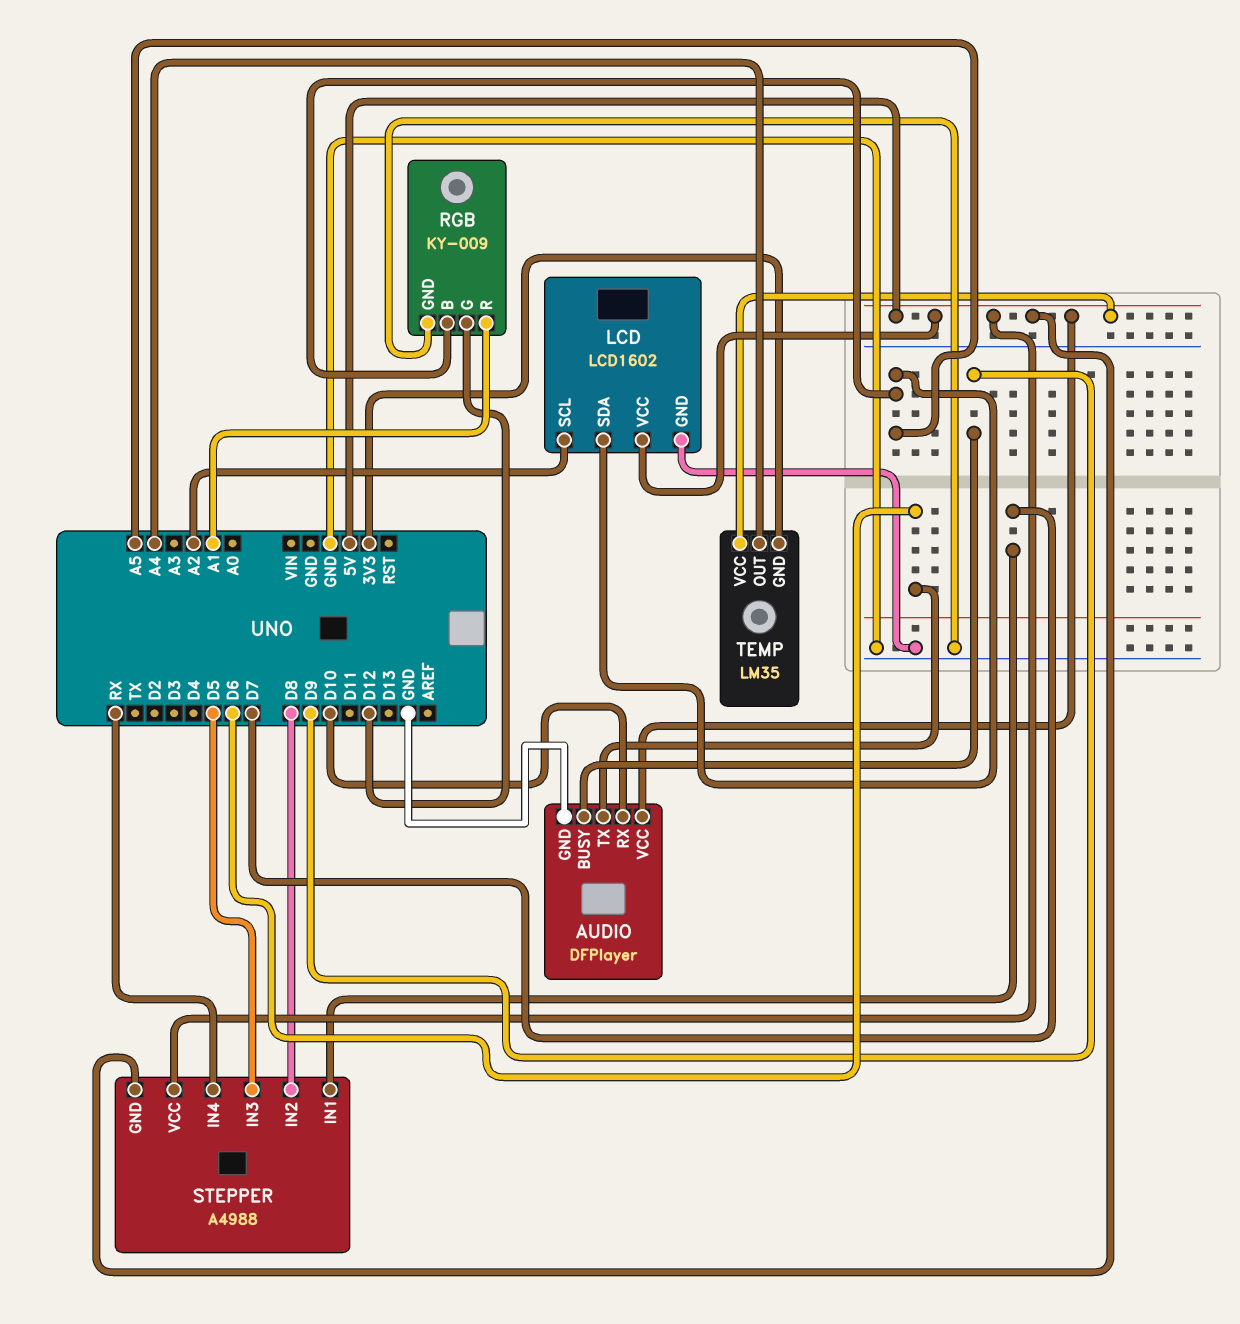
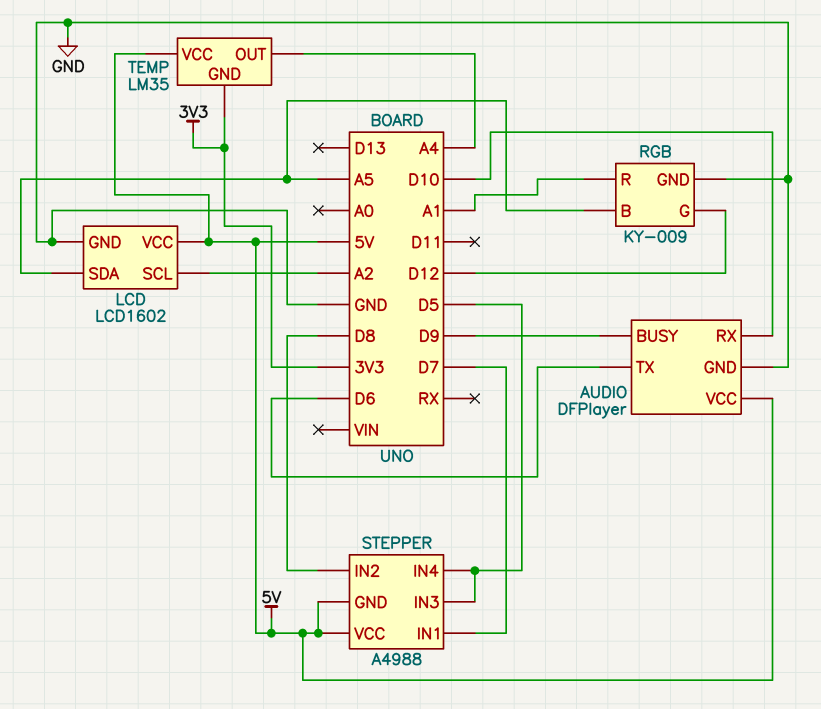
STEPPER pin IN4: RX -> D5

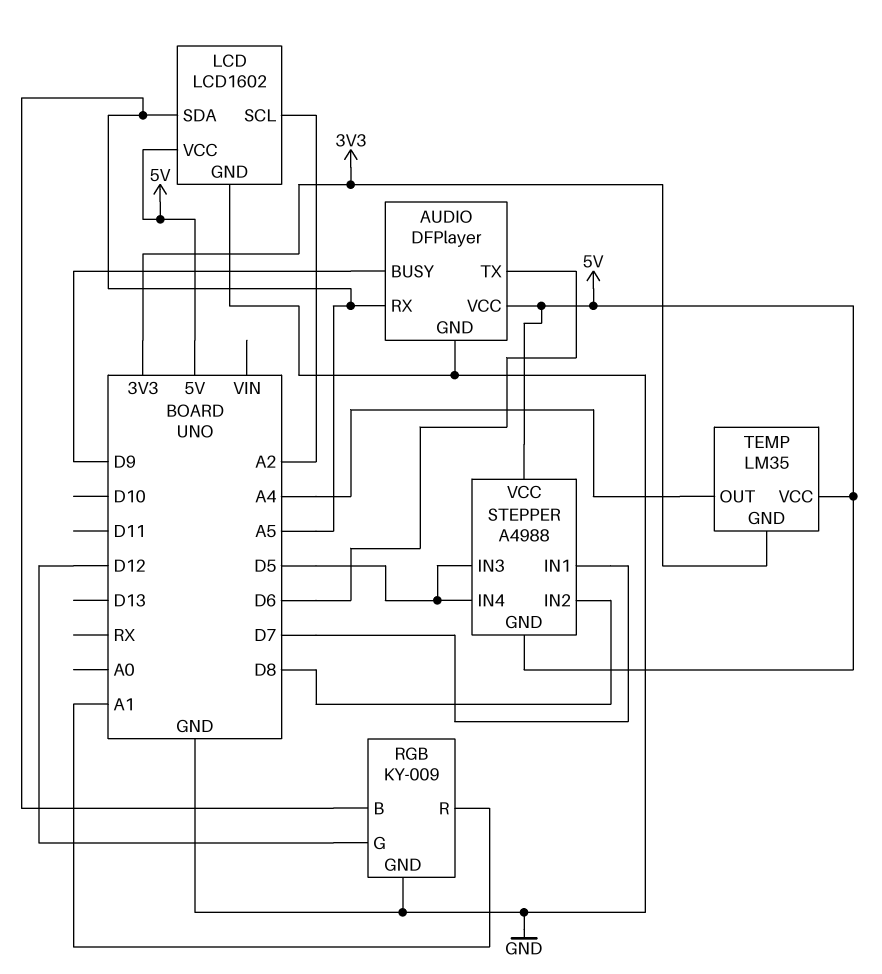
AUDIO pin RX: D10 -> A5

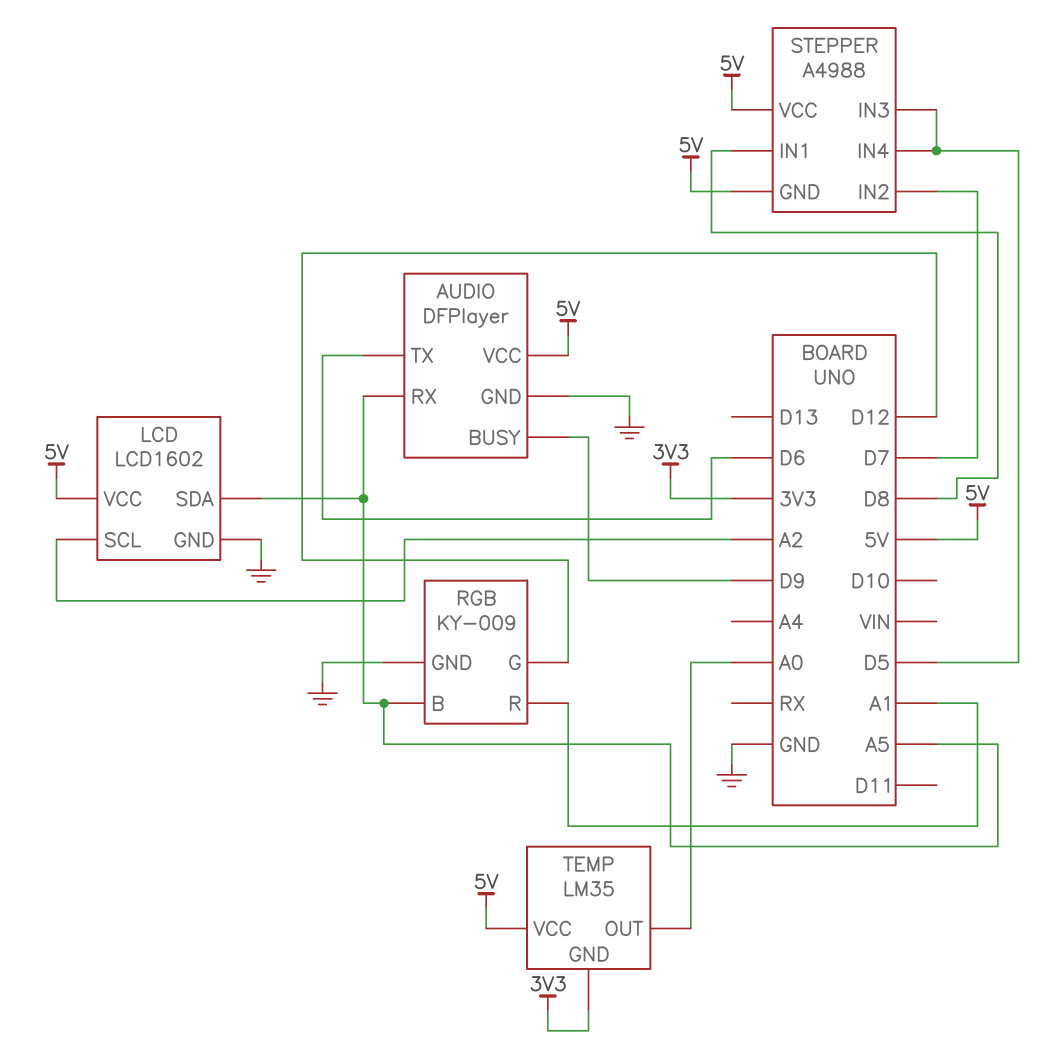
STEPPER pin IN1: D7 -> D8
STEPPER pin IN2: D8 -> D7
TEMP pin OUT: A4 -> A0

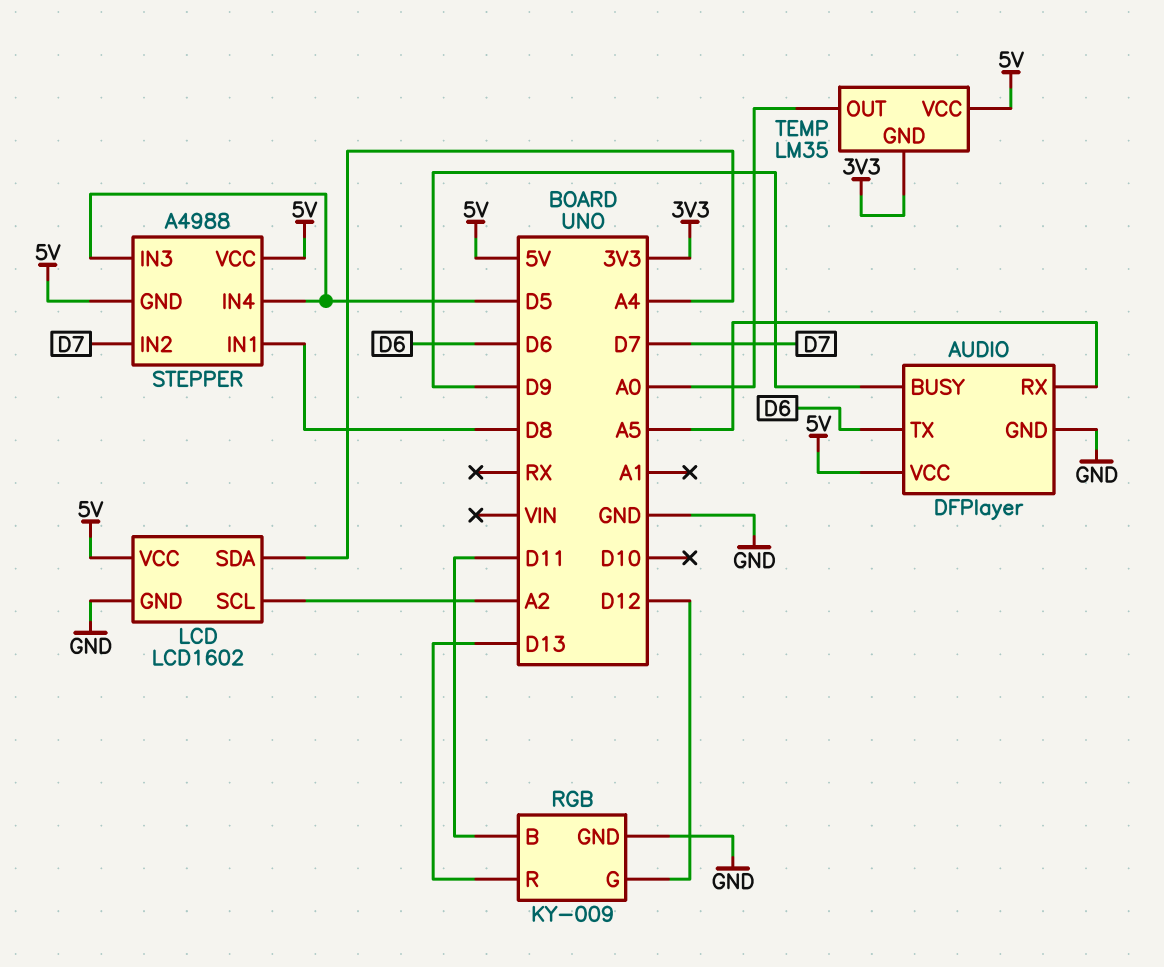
LCD pin SDA: A5 -> A4
RGB pin B: A5 -> D11
RGB pin R: A1 -> D13

